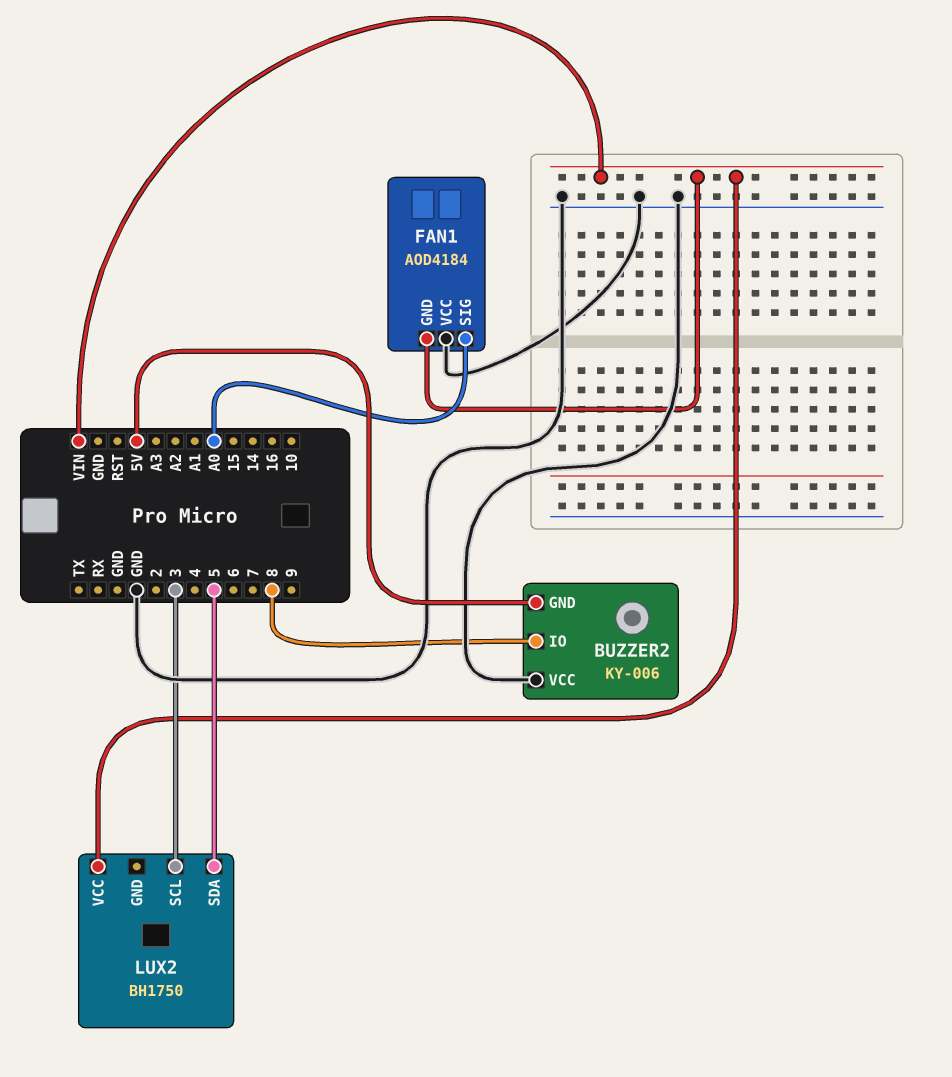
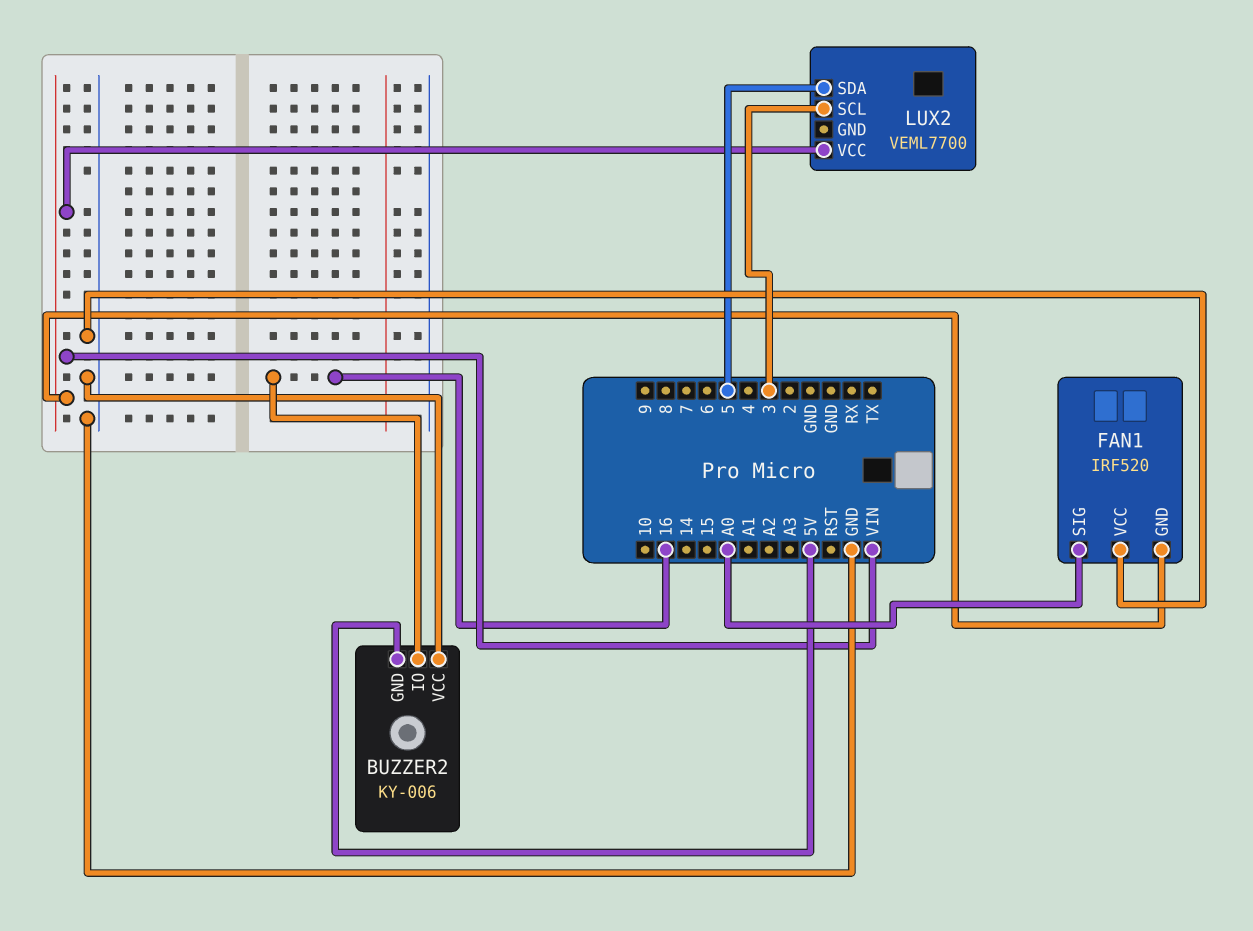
BUZZER2 pin IO: 8 -> 16
FAN1: AOD4184 -> IRF520
LUX2: BH1750 -> VEML7700

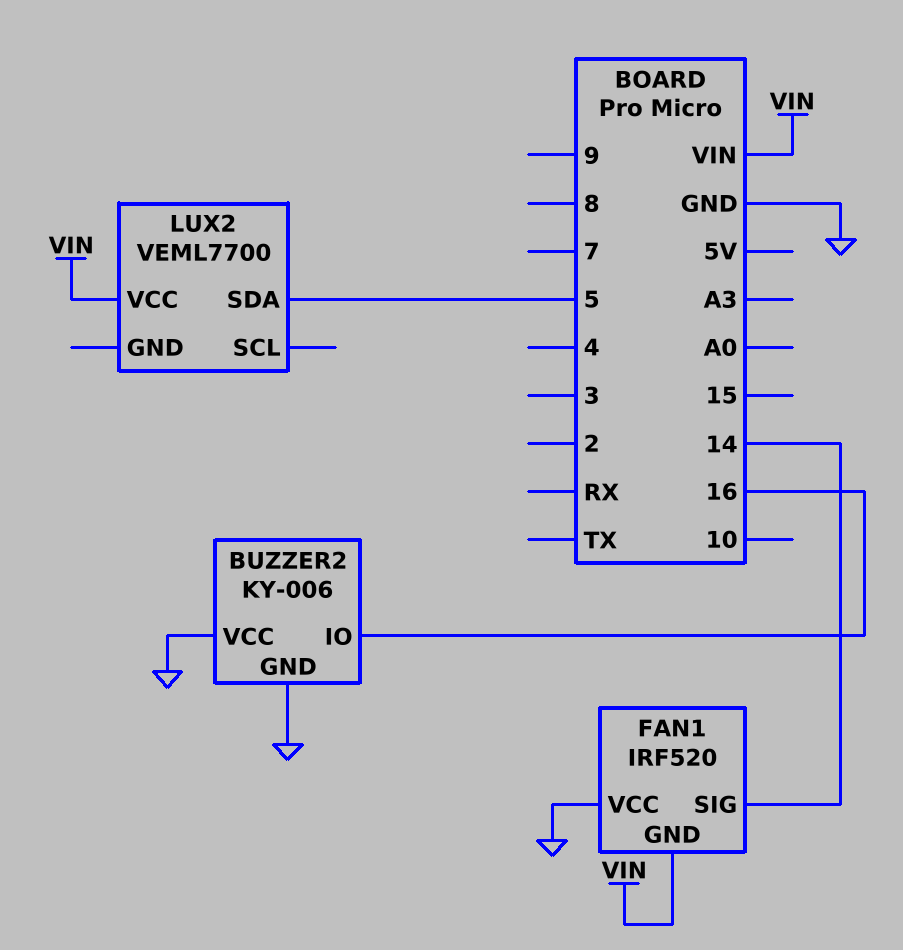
BUZZER2 pin GND: 5V -> GND
FAN1 pin SIG: A0 -> 14
LUX2 pin SCL: 3 -> none

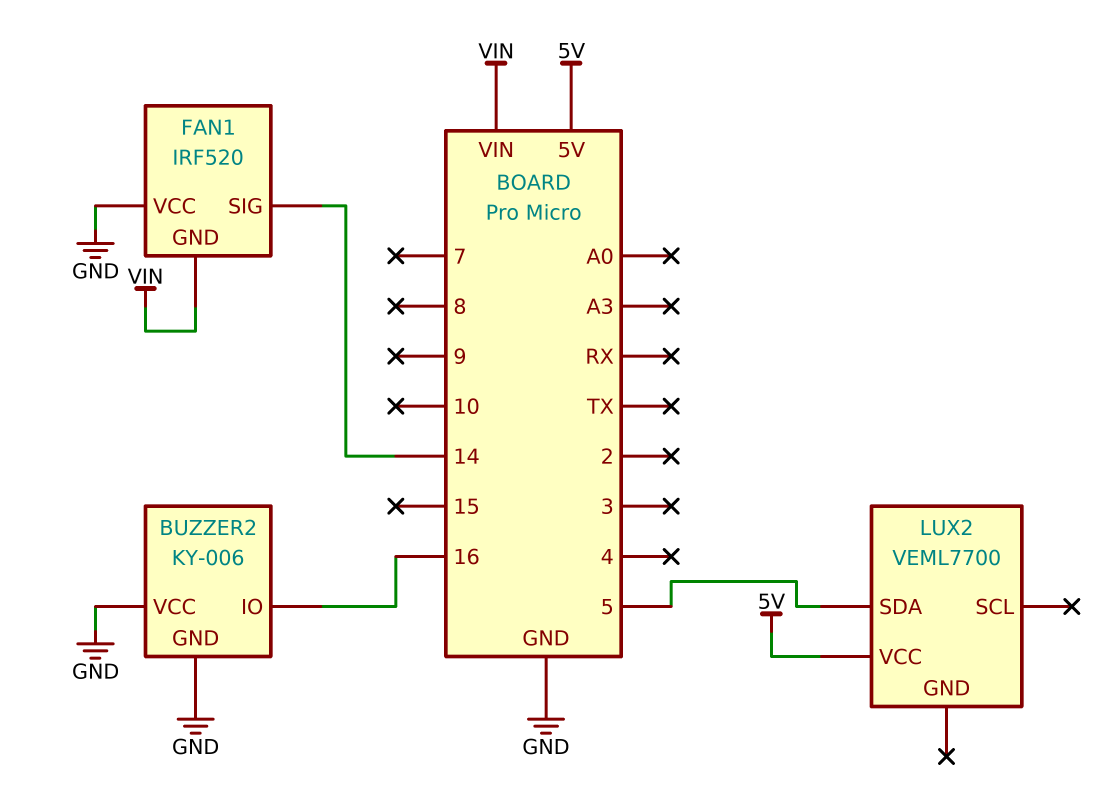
LUX2 pin VCC: VIN -> 5V

